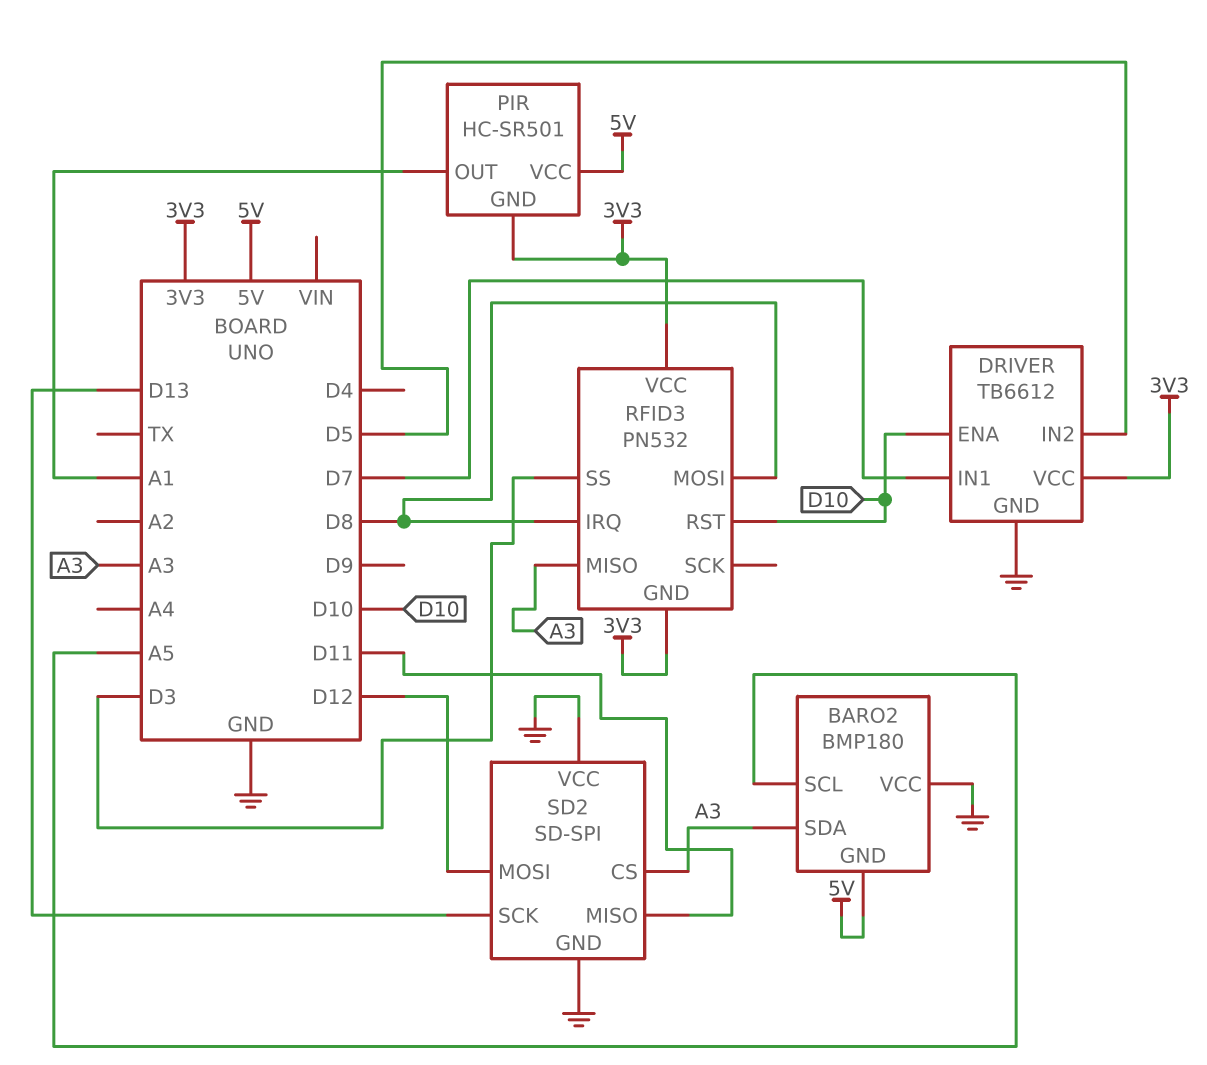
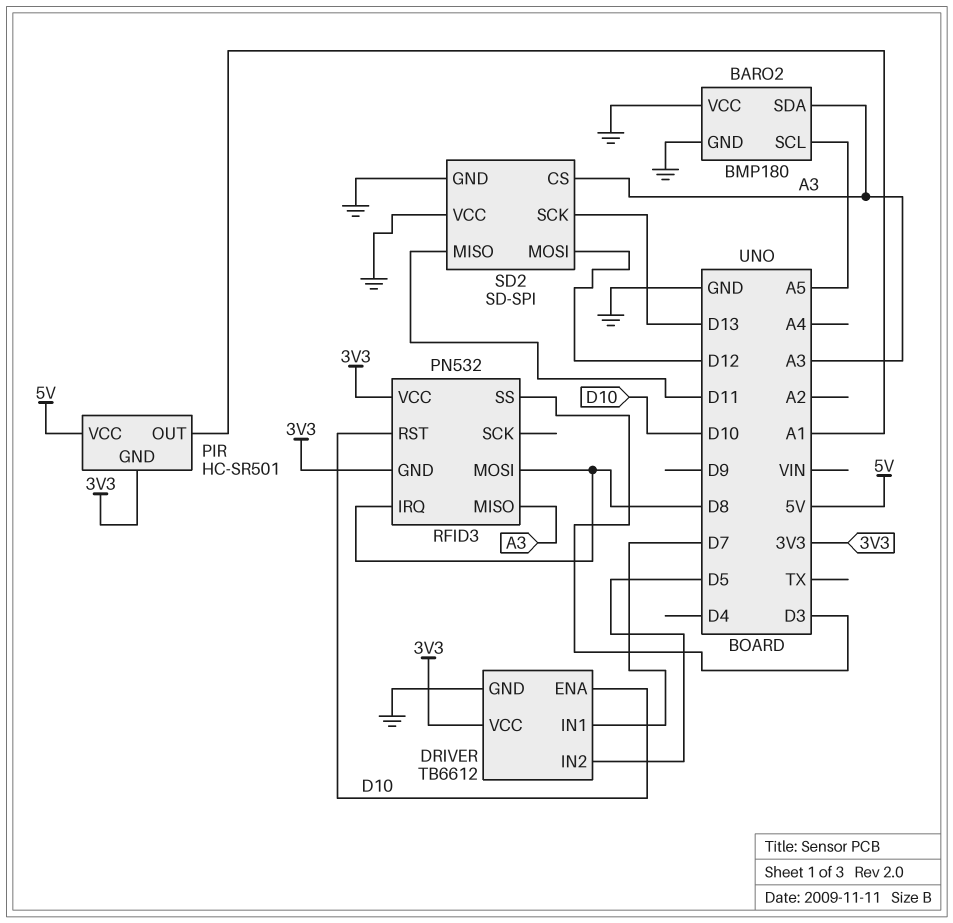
BARO2 pin GND: 5V -> GND

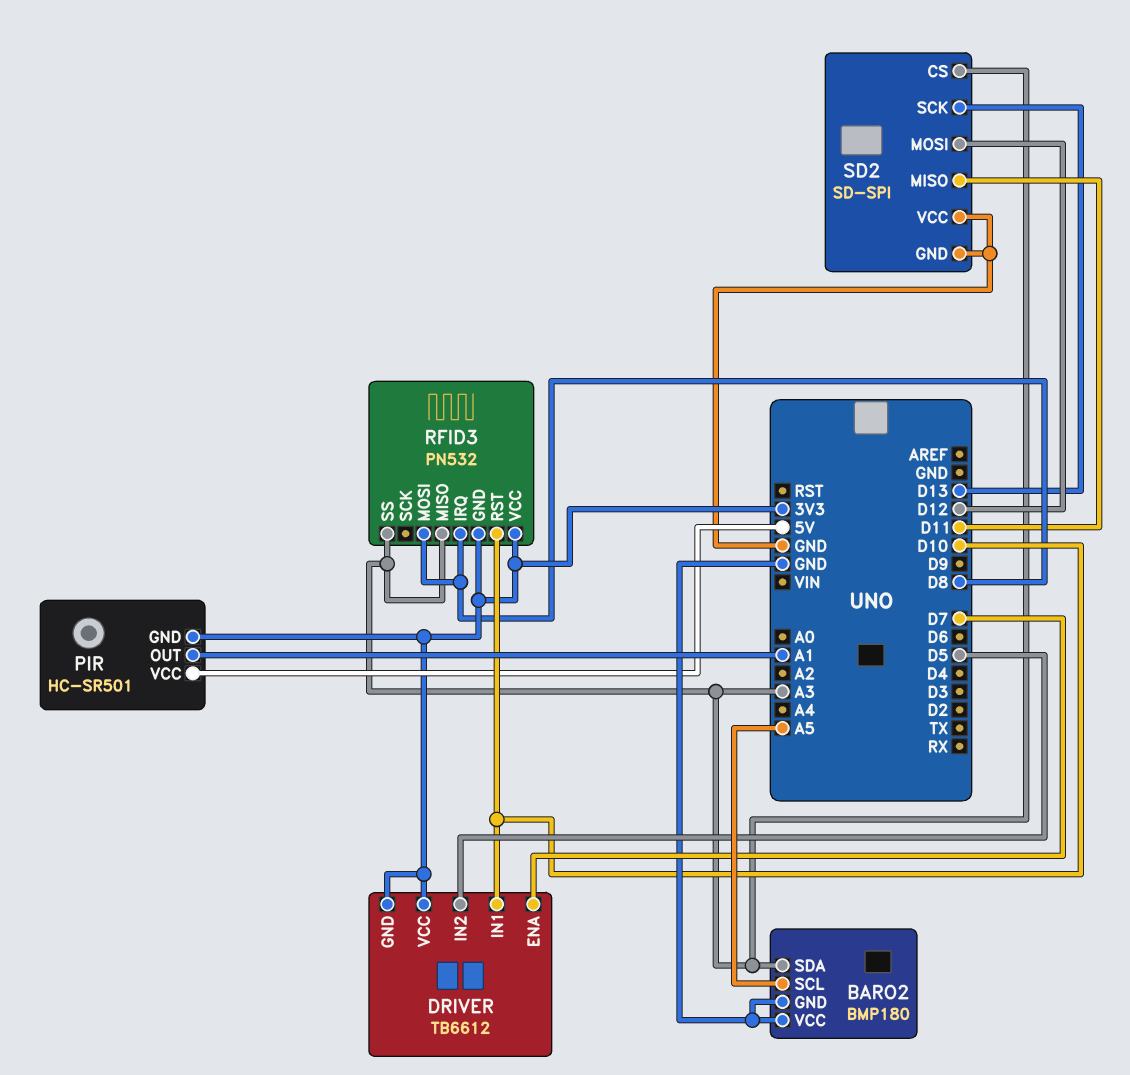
DRIVER pin ENA: D10 -> D7
DRIVER pin GND: GND -> 3V3
DRIVER pin IN1: D7 -> D10
RFID3 pin SS: D3 -> A3

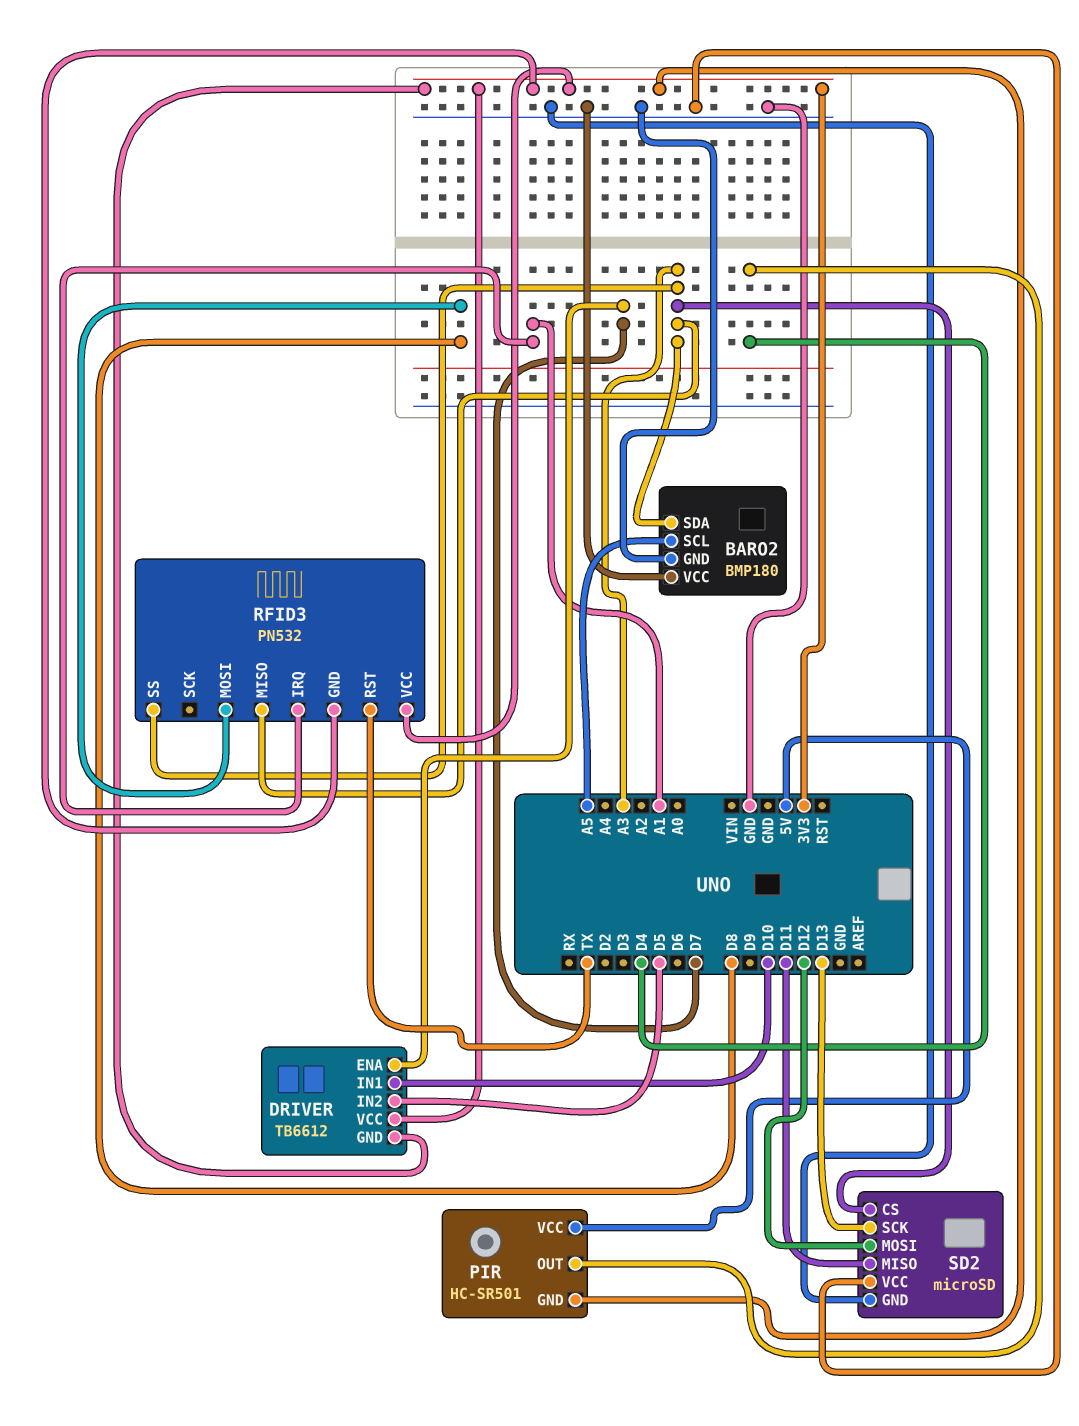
PIR pin OUT: A1 -> D4
RFID3 pin IRQ: D8 -> A1
RFID3 pin RST: D10 -> TX
SD2: SD-SPI -> microSD

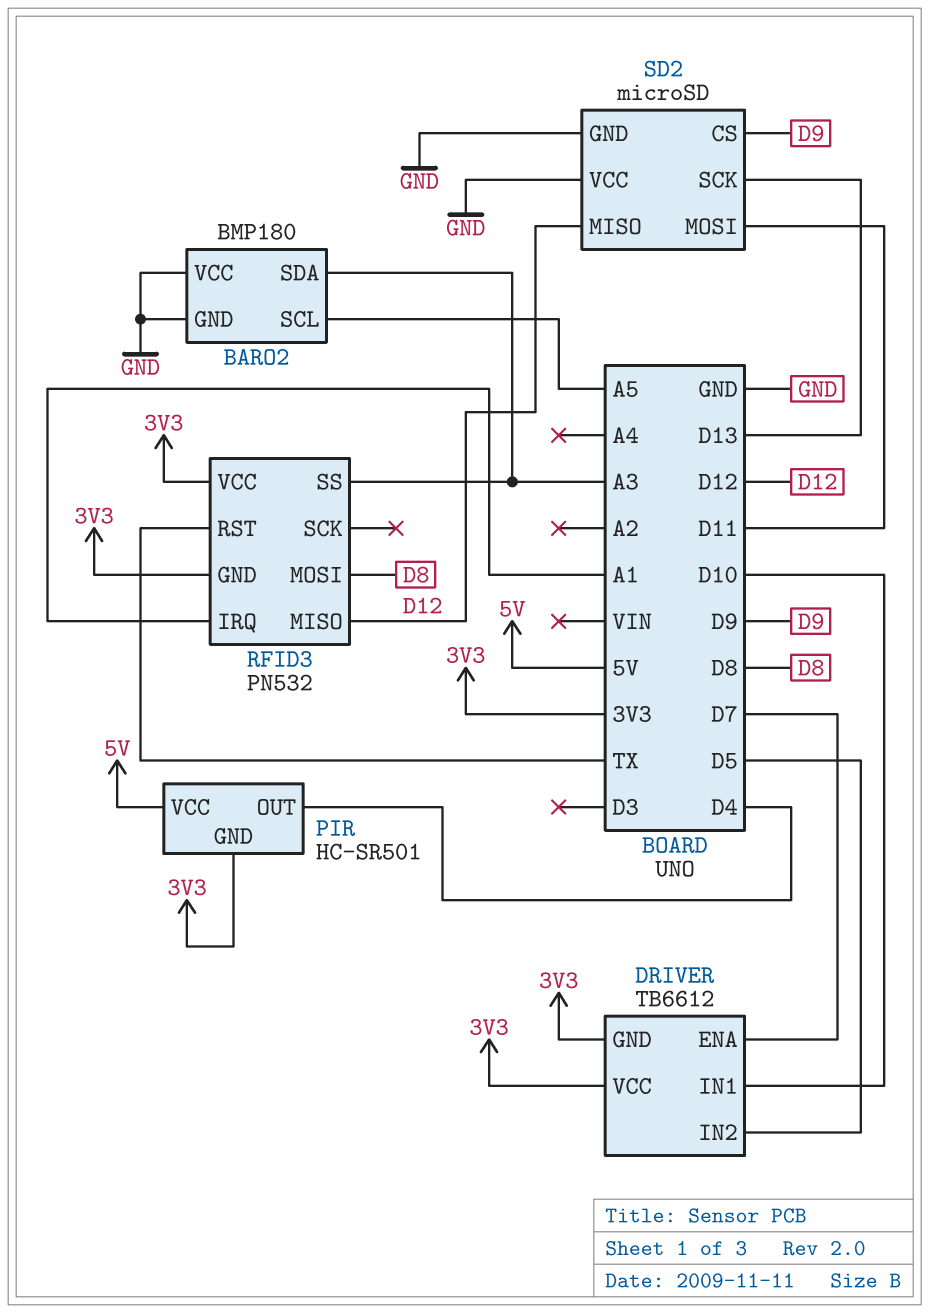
RFID3 pin MISO: A3 -> D12
SD2 pin CS: A3 -> D9
SD2 pin MISO: D11 -> D12
SD2 pin MOSI: D12 -> D11

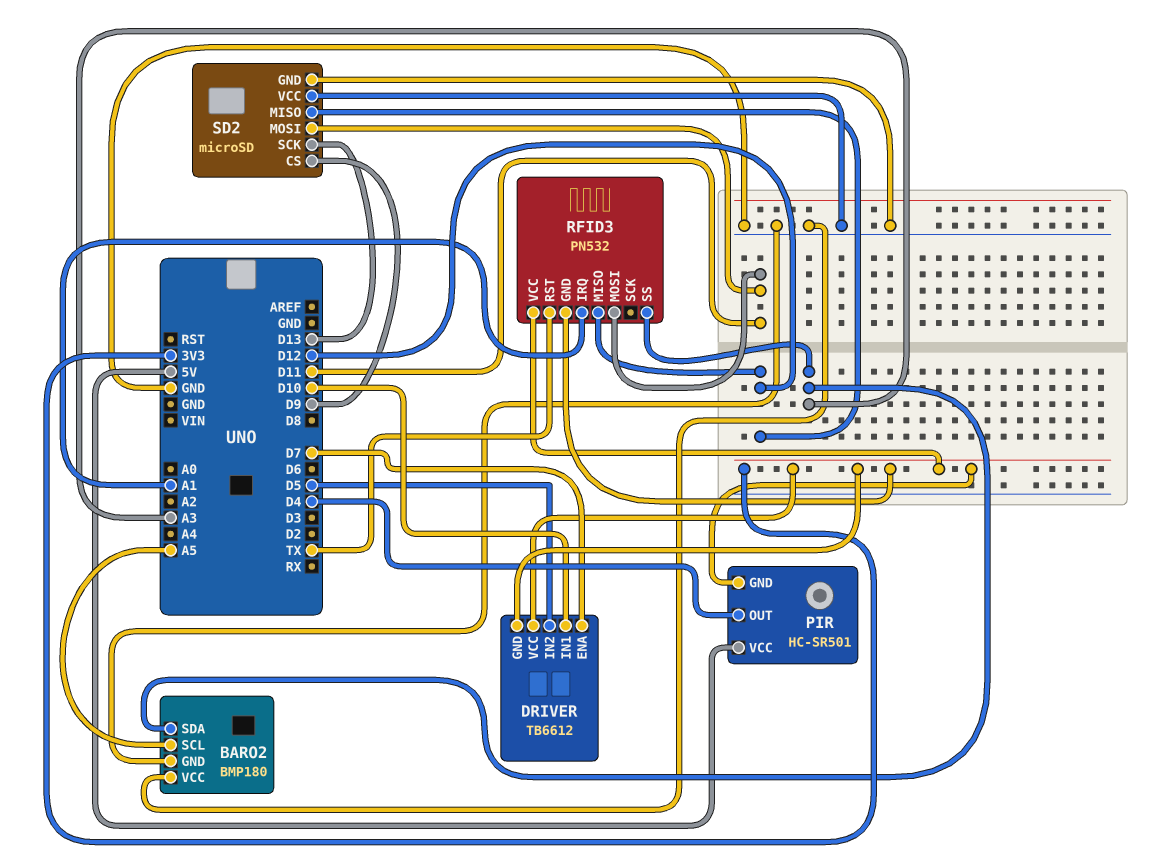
RFID3 pin MOSI: D8 -> D11

